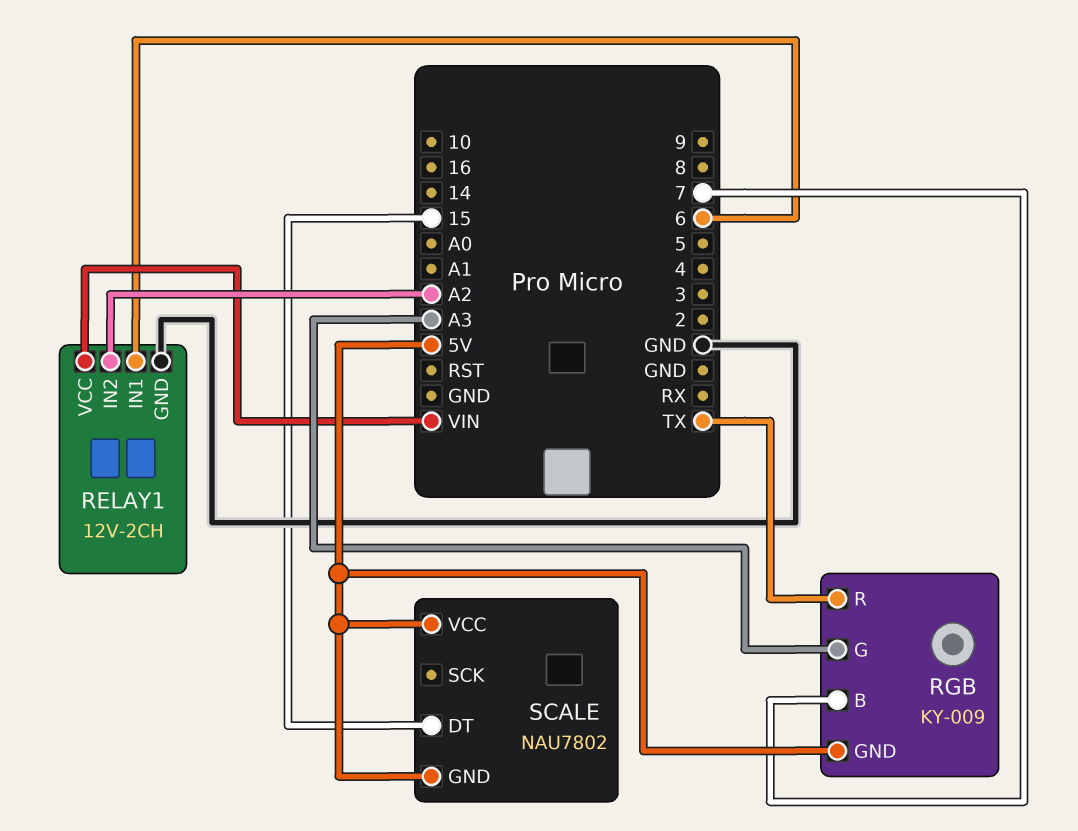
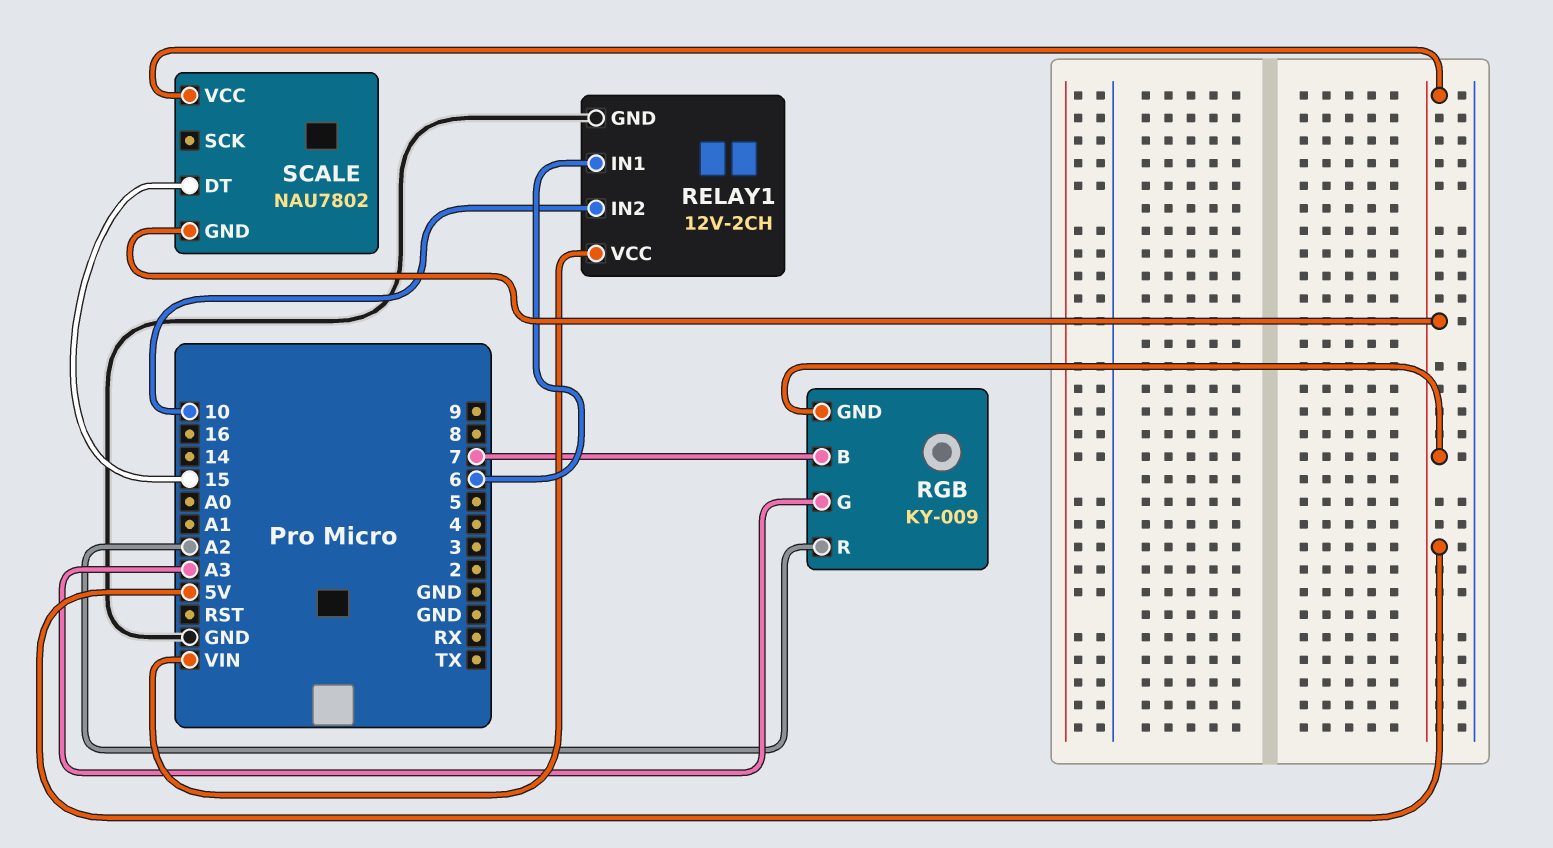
RELAY1 pin IN2: A2 -> 10
RGB pin R: TX -> A2

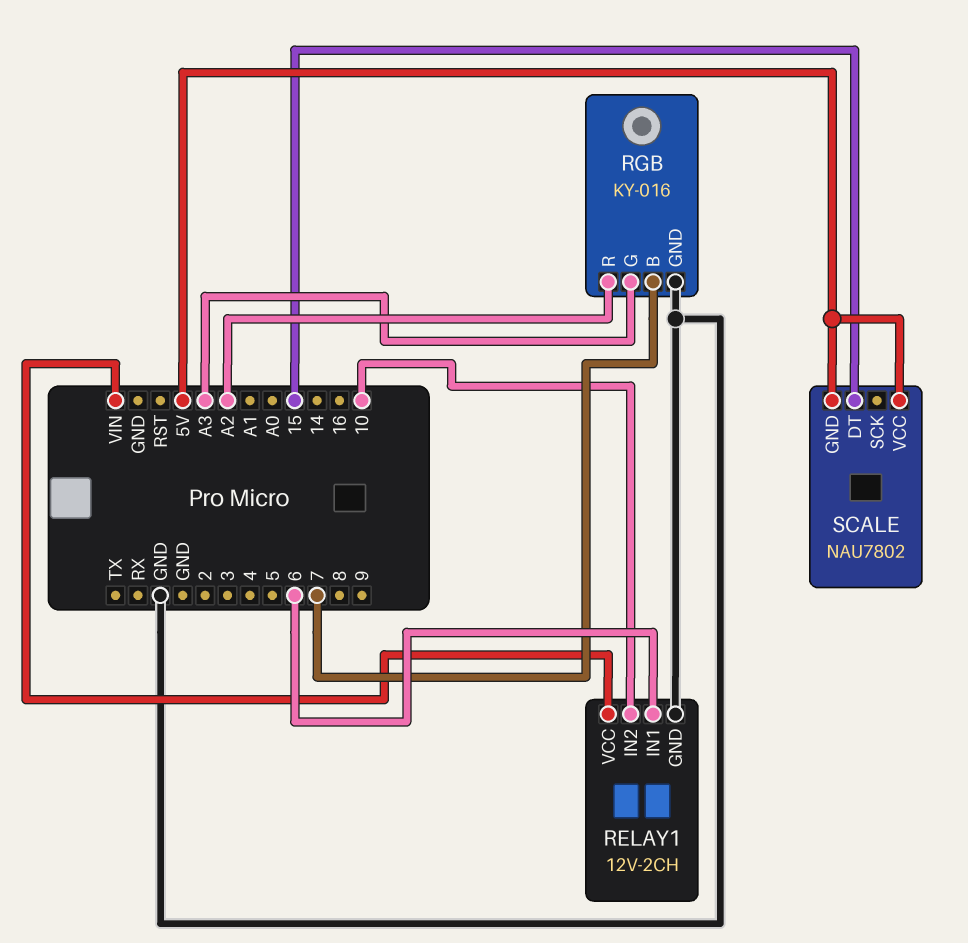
RGB: KY-009 -> KY-016
RGB pin GND: 5V -> GND

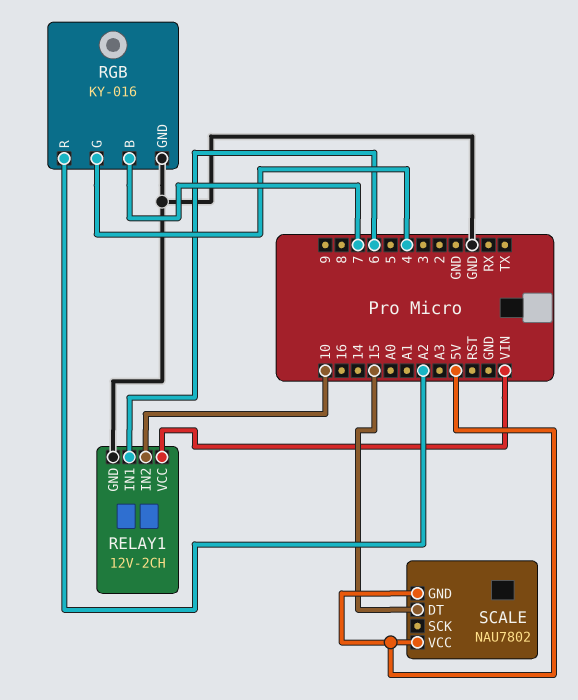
RGB pin G: A3 -> 4

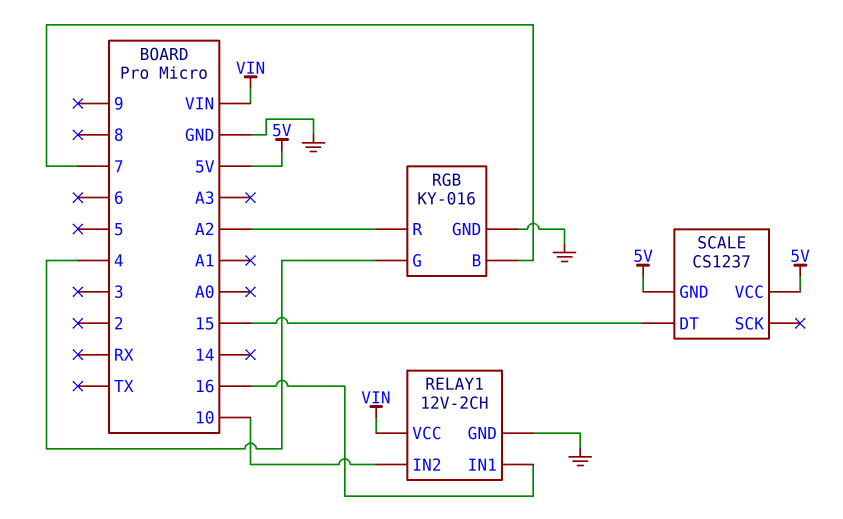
RELAY1 pin IN1: 6 -> 16
SCALE: NAU7802 -> CS1237

